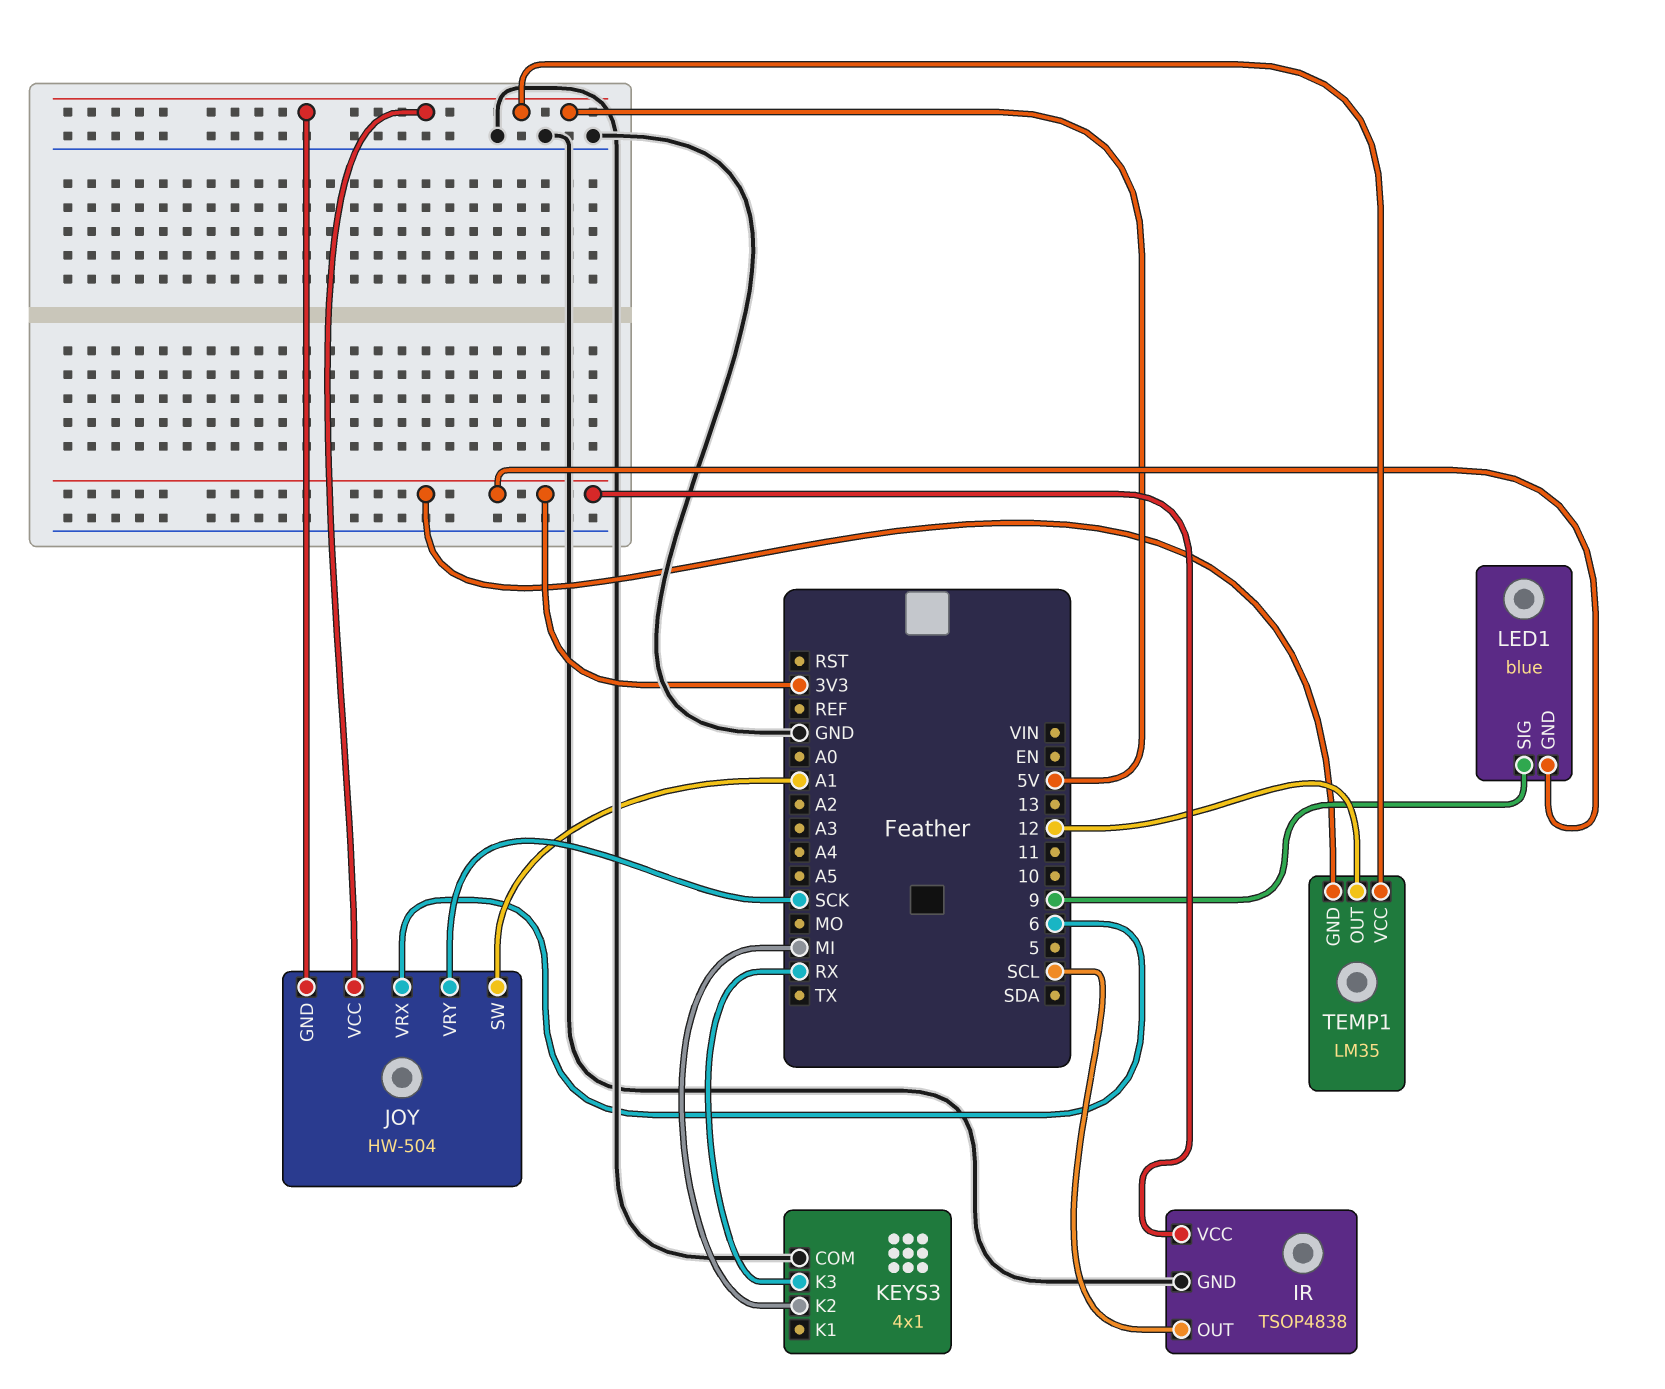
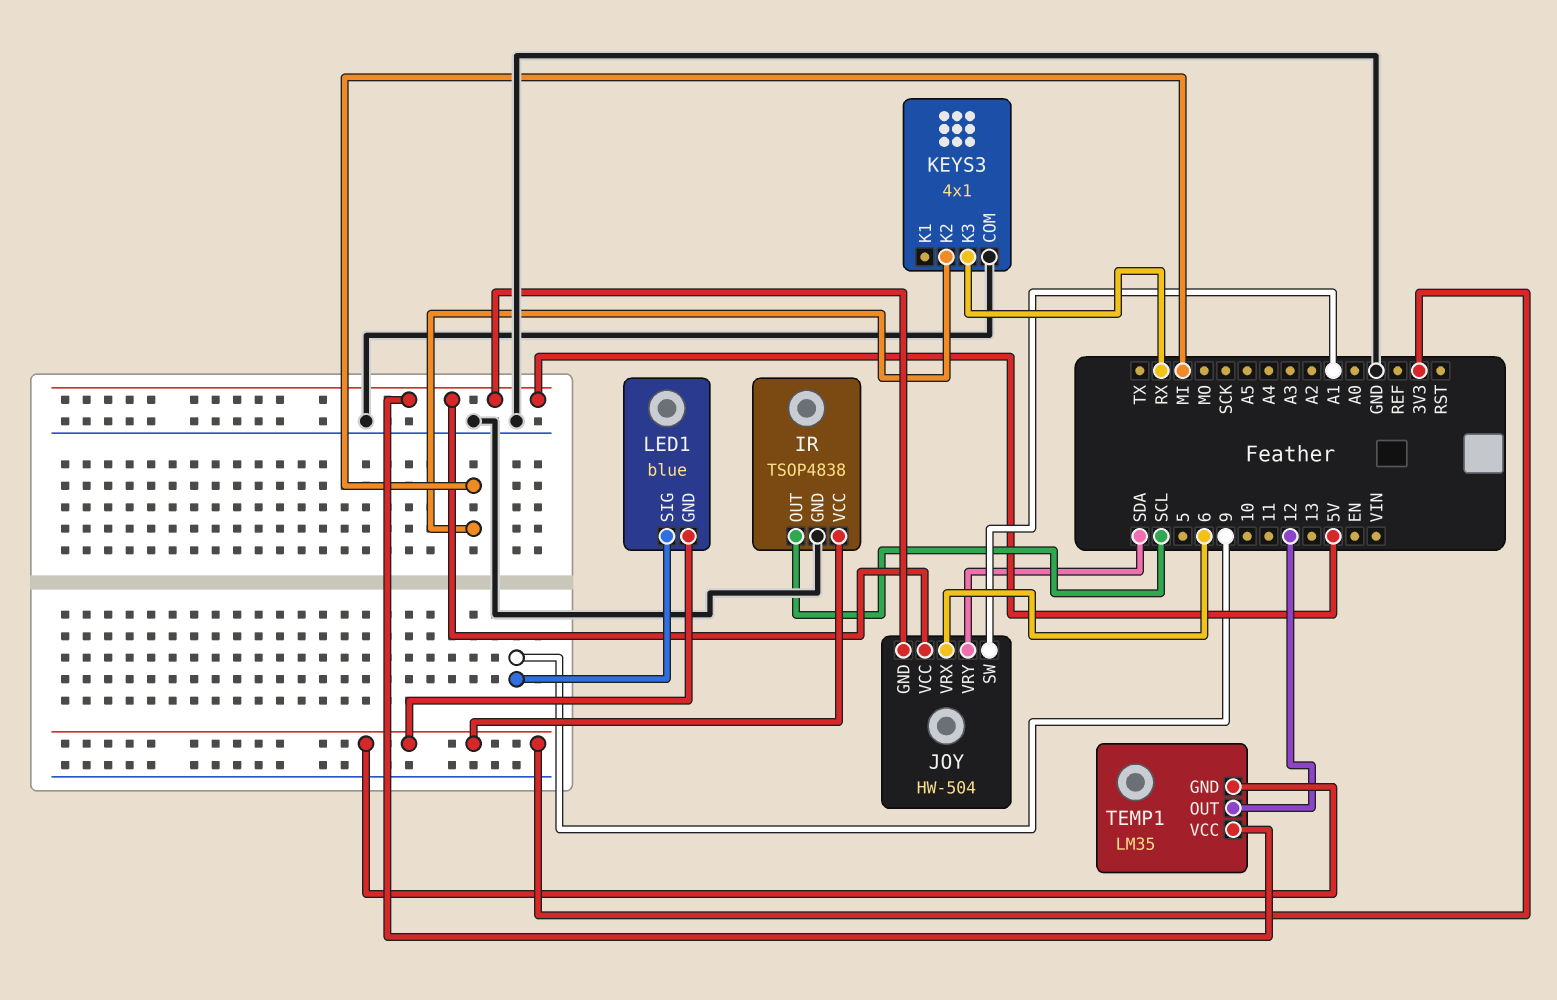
JOY pin VRY: SCK -> SDA

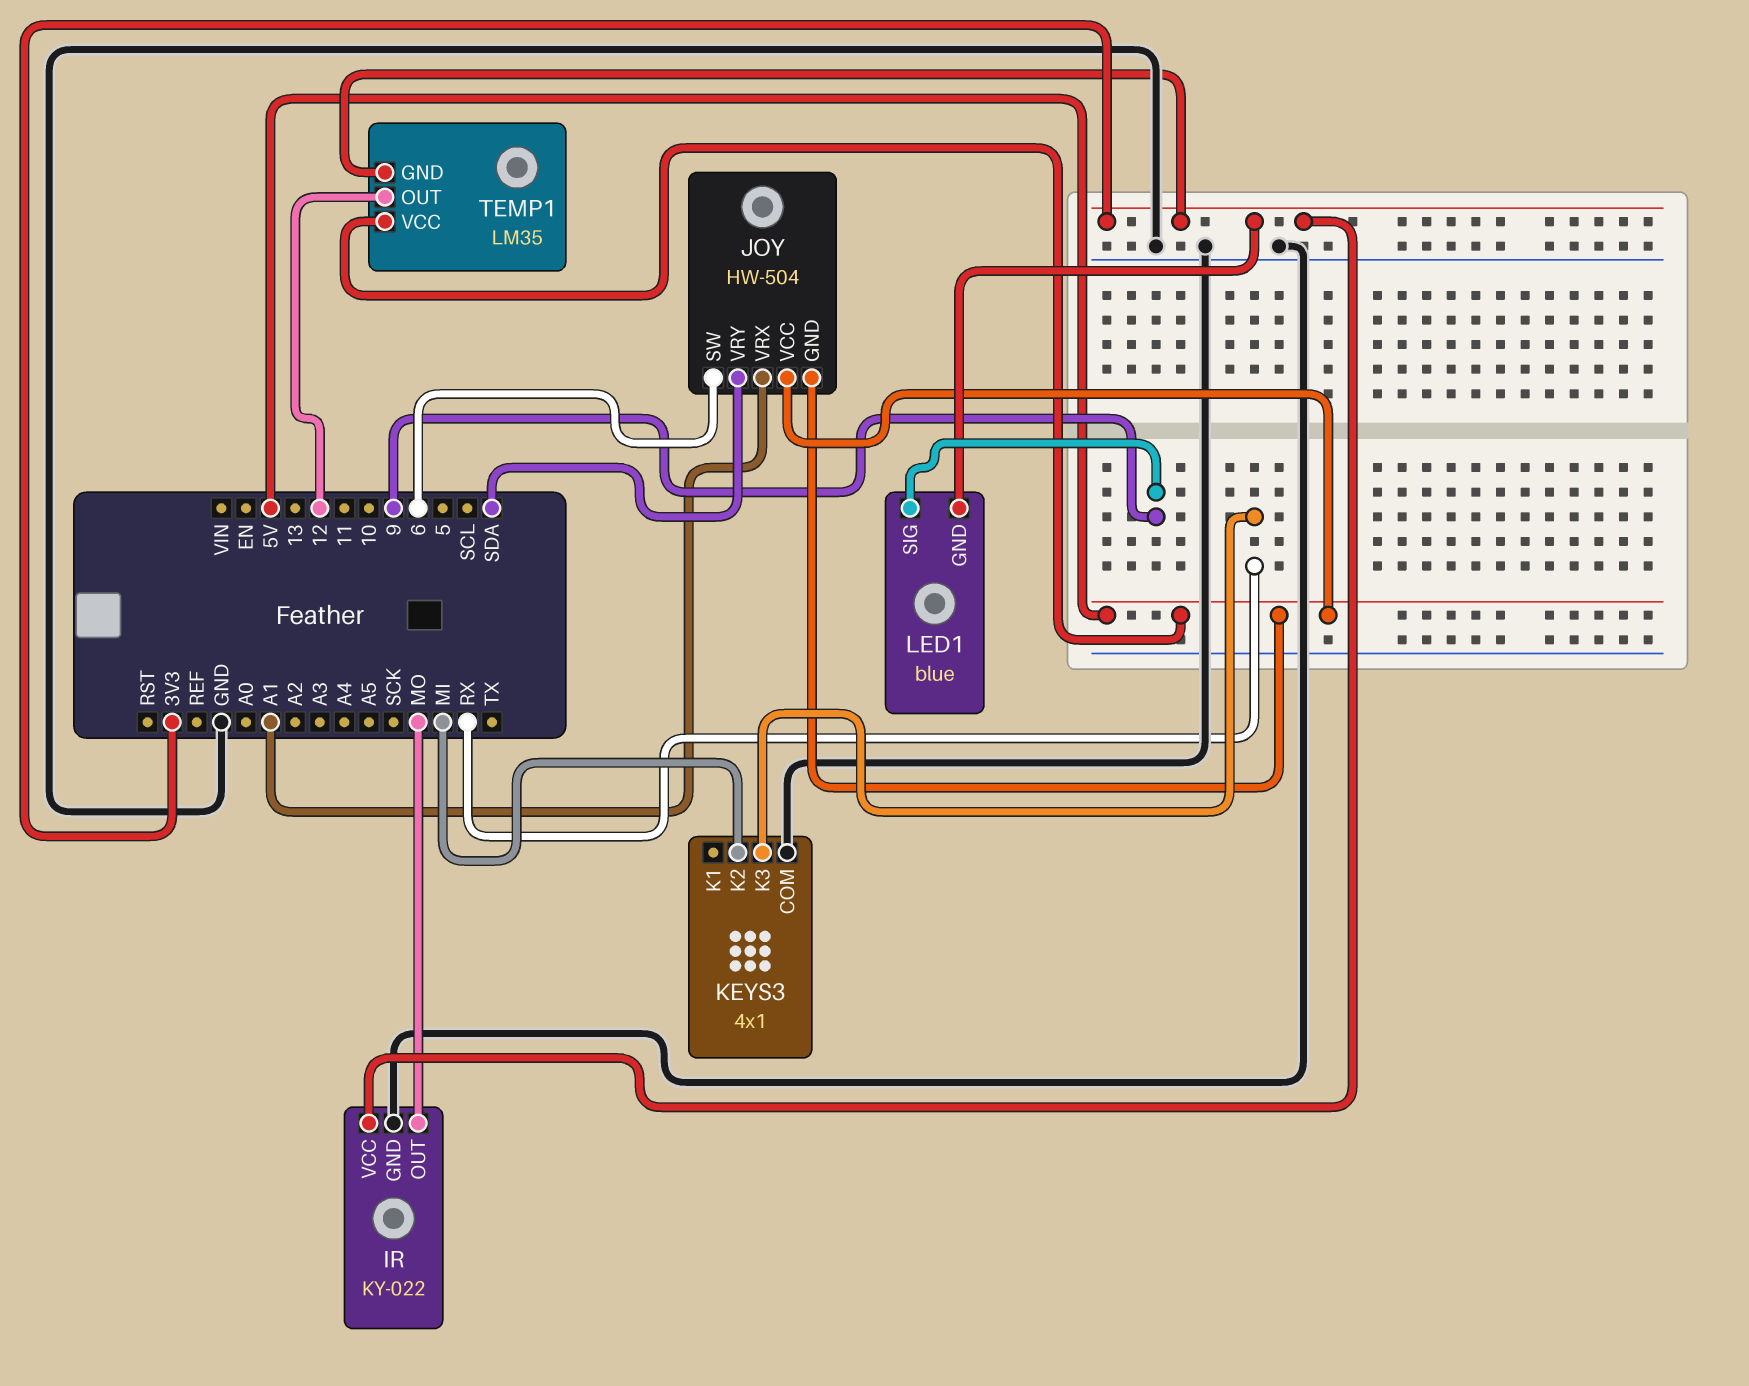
IR: TSOP4838 -> KY-022
IR pin OUT: SCL -> MO
JOY pin SW: A1 -> 6
JOY pin VRX: 6 -> A1

